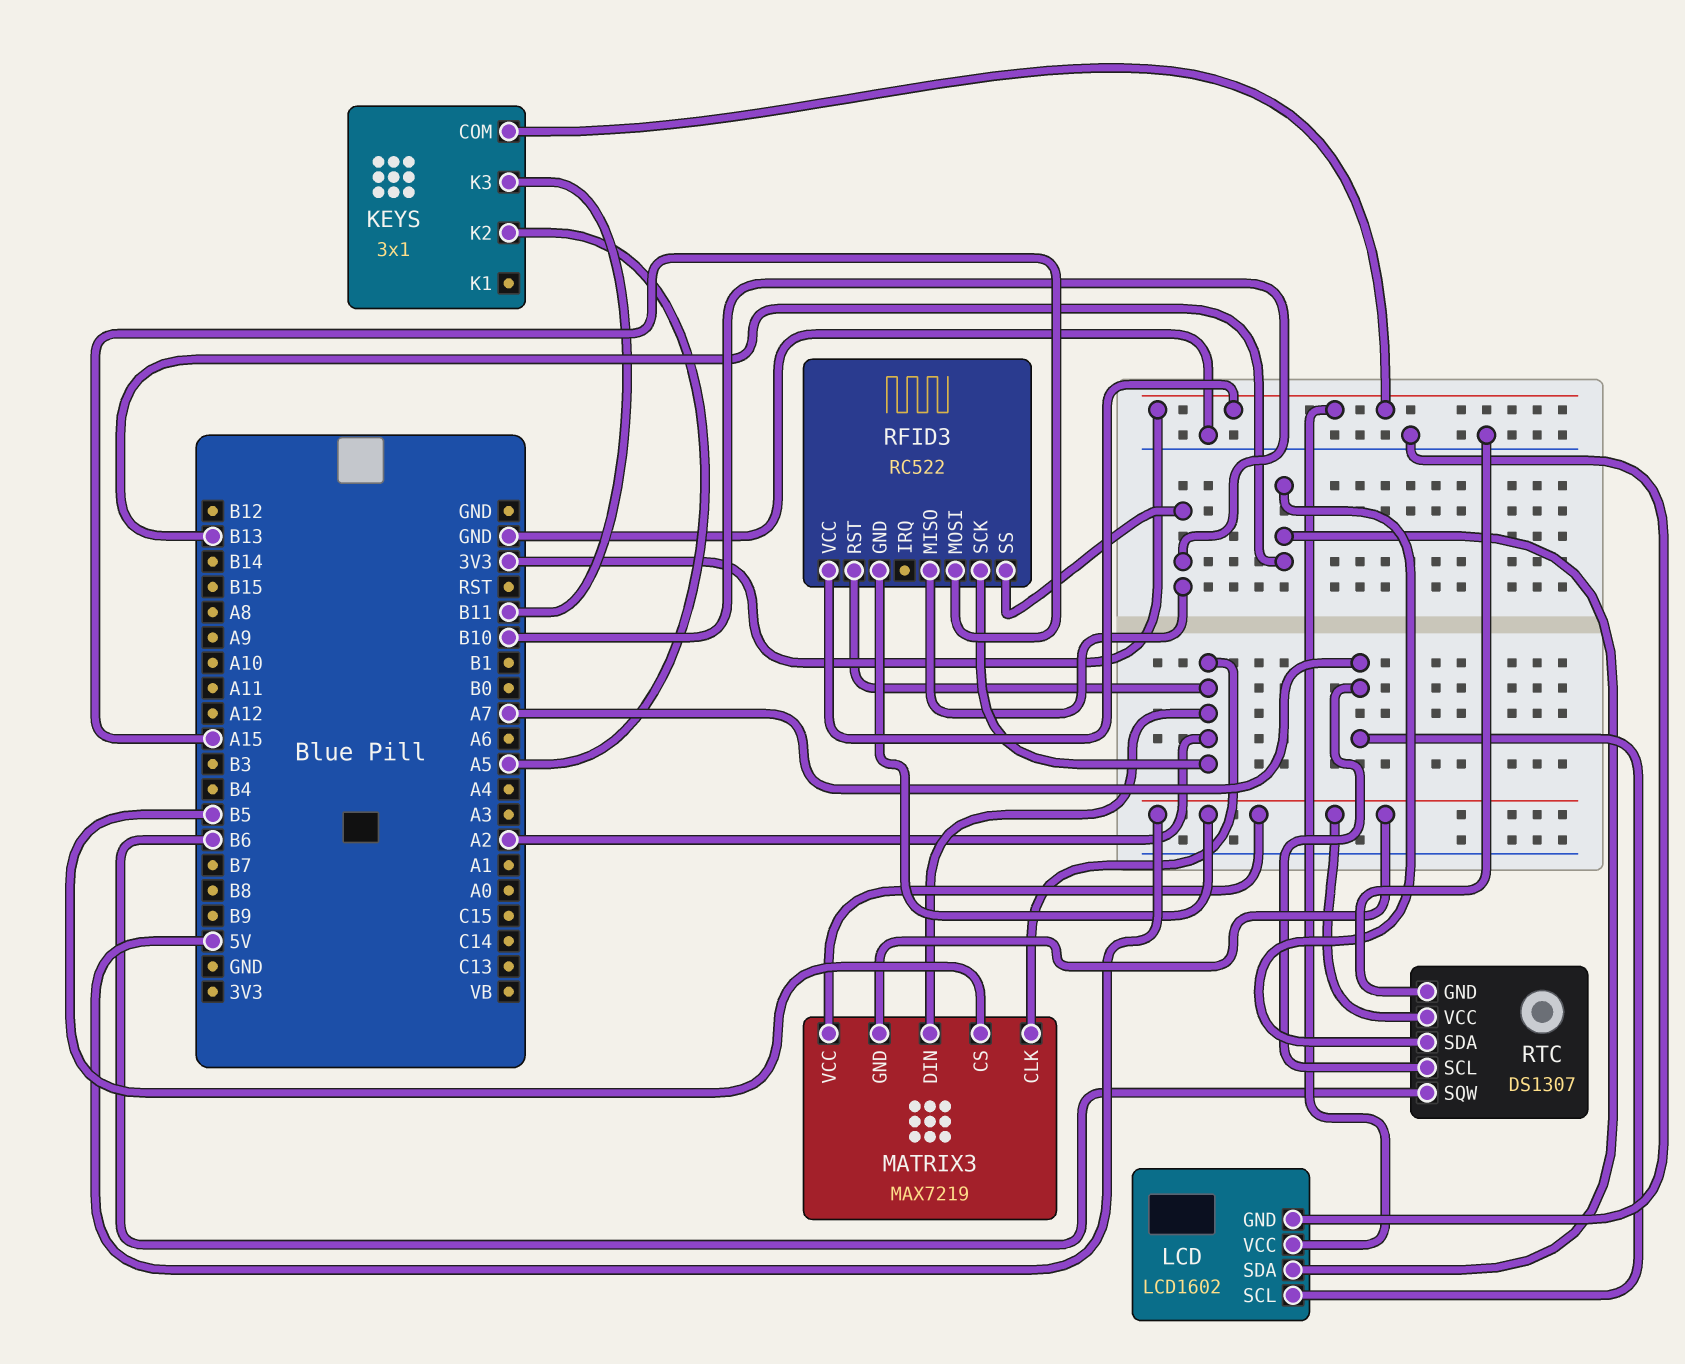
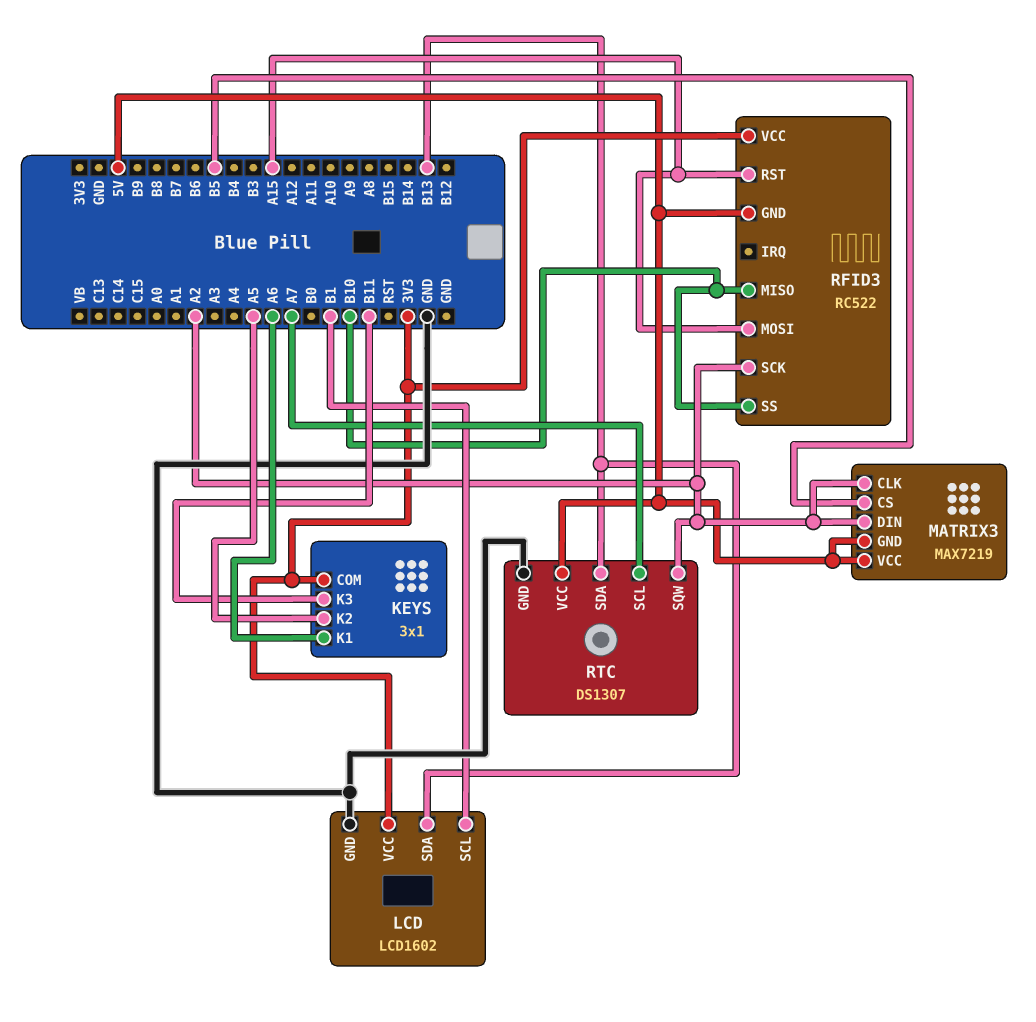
KEYS pin K1: none -> A6
LCD pin SCL: A7 -> B1
RFID3 pin RST: A2 -> A15
RTC pin SQW: B6 -> A2

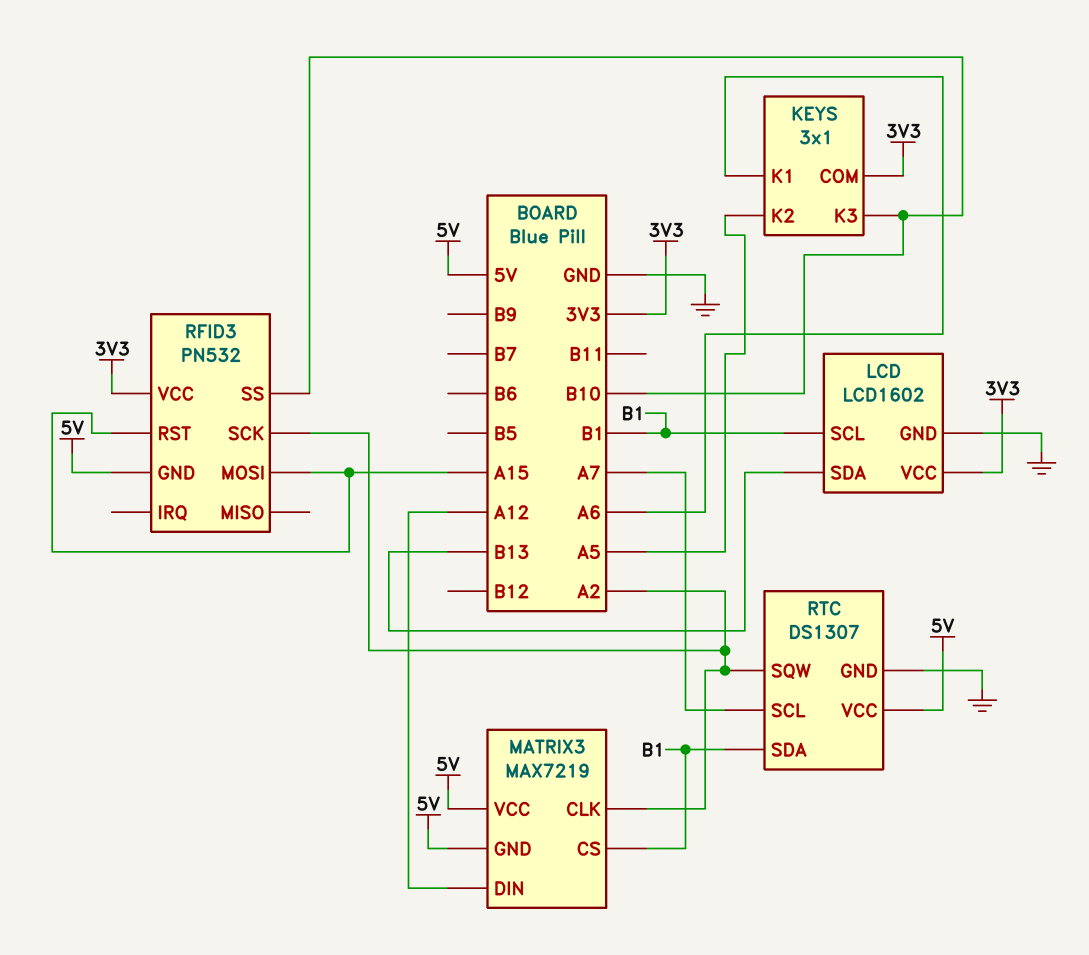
KEYS pin K3: B11 -> B10
MATRIX3 pin CS: B5 -> B1
MATRIX3 pin DIN: A2 -> A12
RFID3: RC522 -> PN532
RFID3 pin MISO: B10 -> none
RTC pin SDA: B13 -> B1

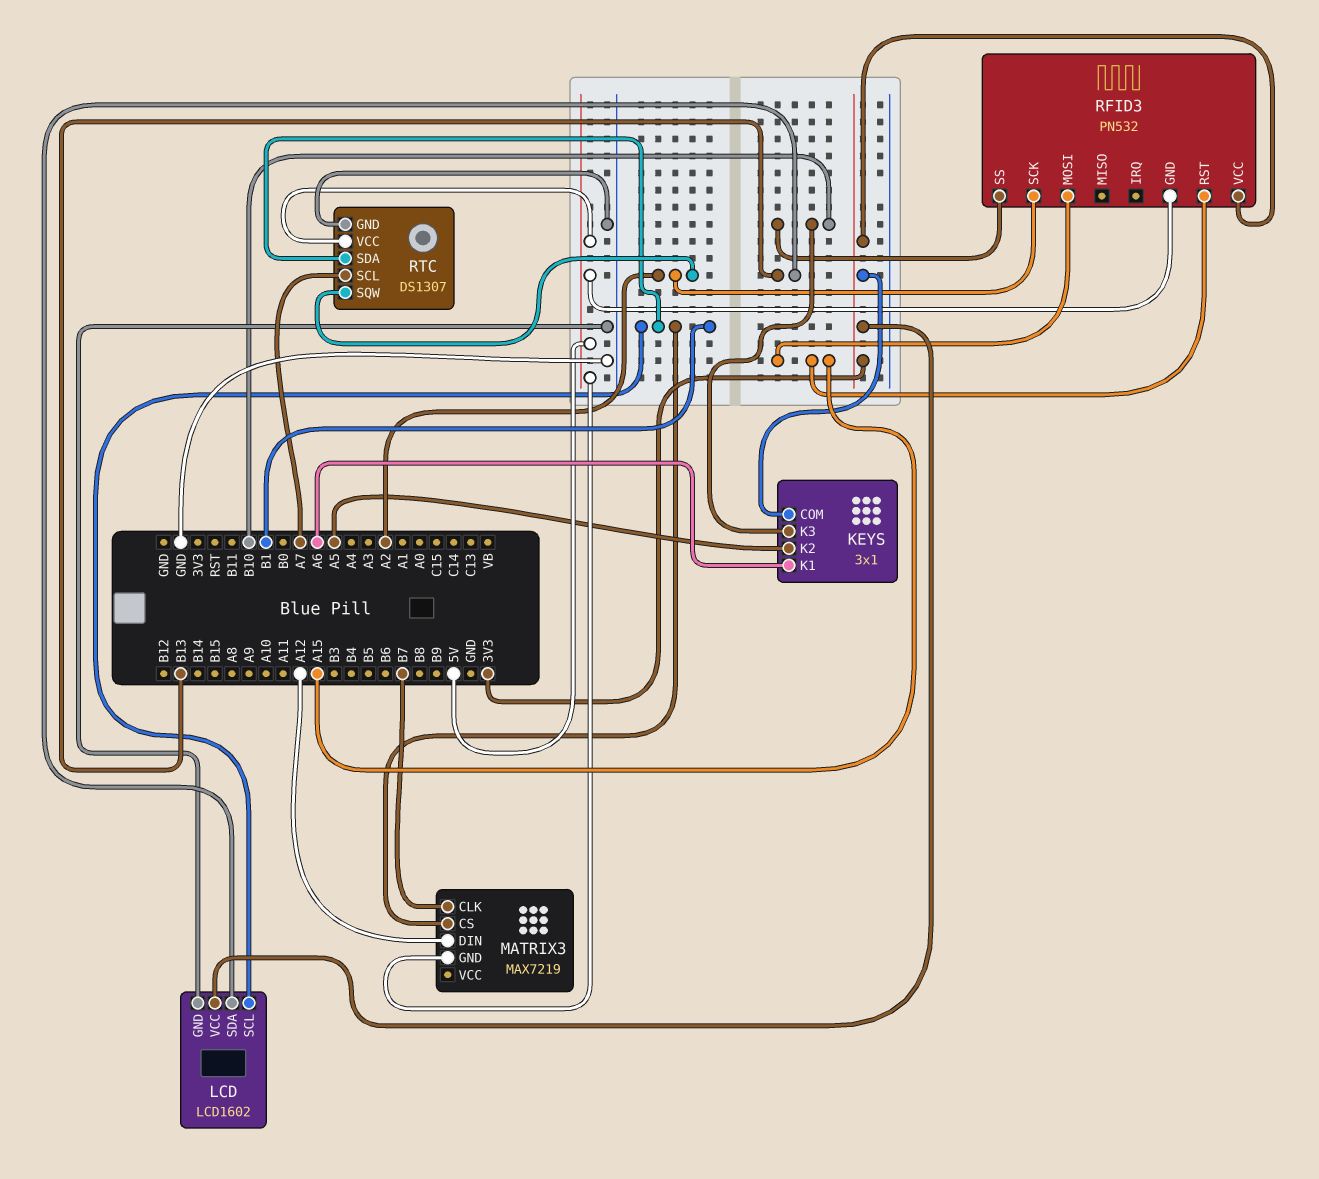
MATRIX3 pin CLK: A2 -> B7
MATRIX3 pin VCC: 5V -> none

